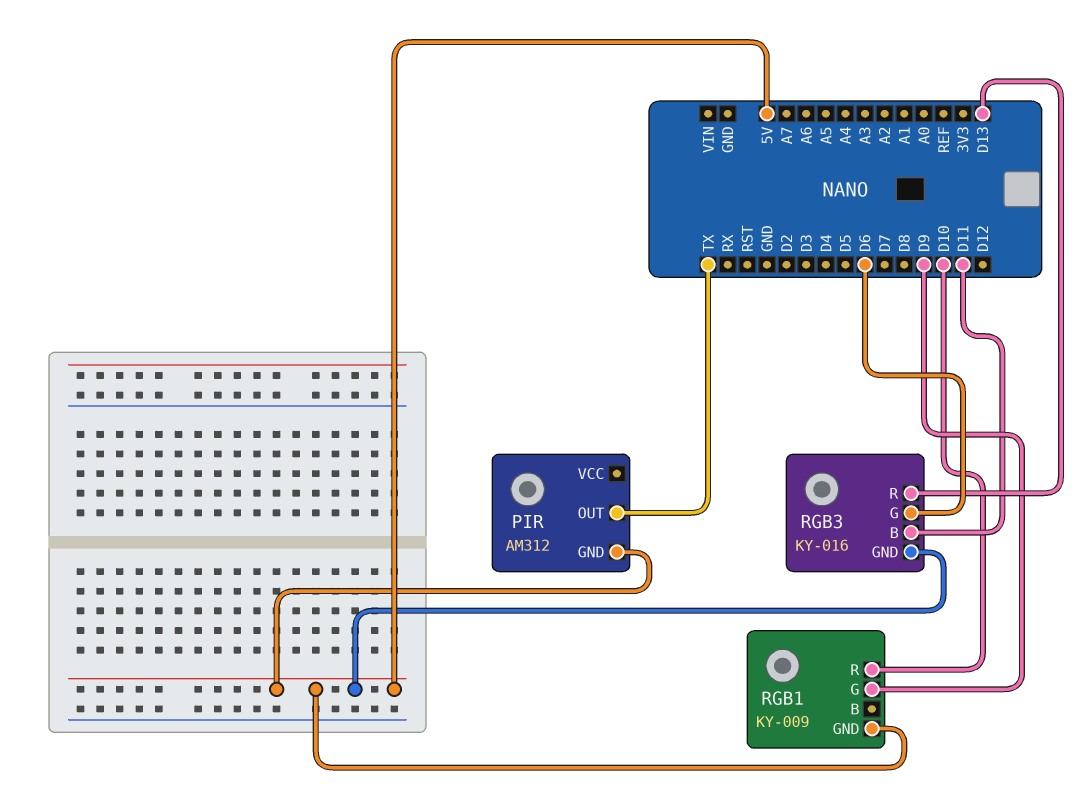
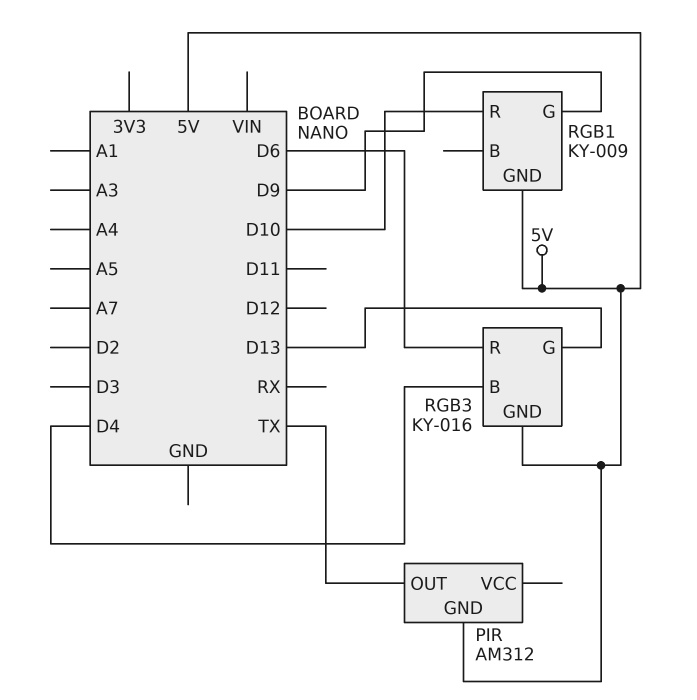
RGB3 pin B: D11 -> D4
RGB3 pin G: D6 -> D13
RGB3 pin R: D13 -> D6

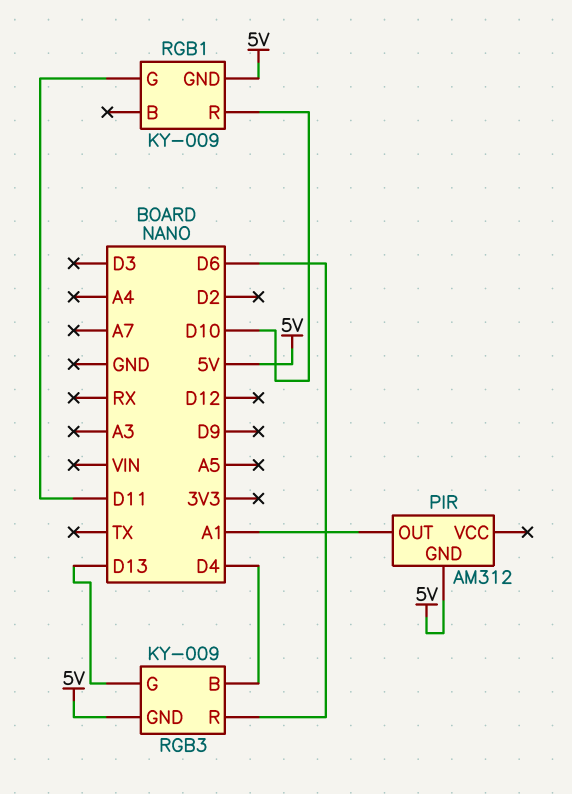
PIR pin OUT: TX -> A1
RGB1 pin G: D9 -> D11
RGB3: KY-016 -> KY-009

